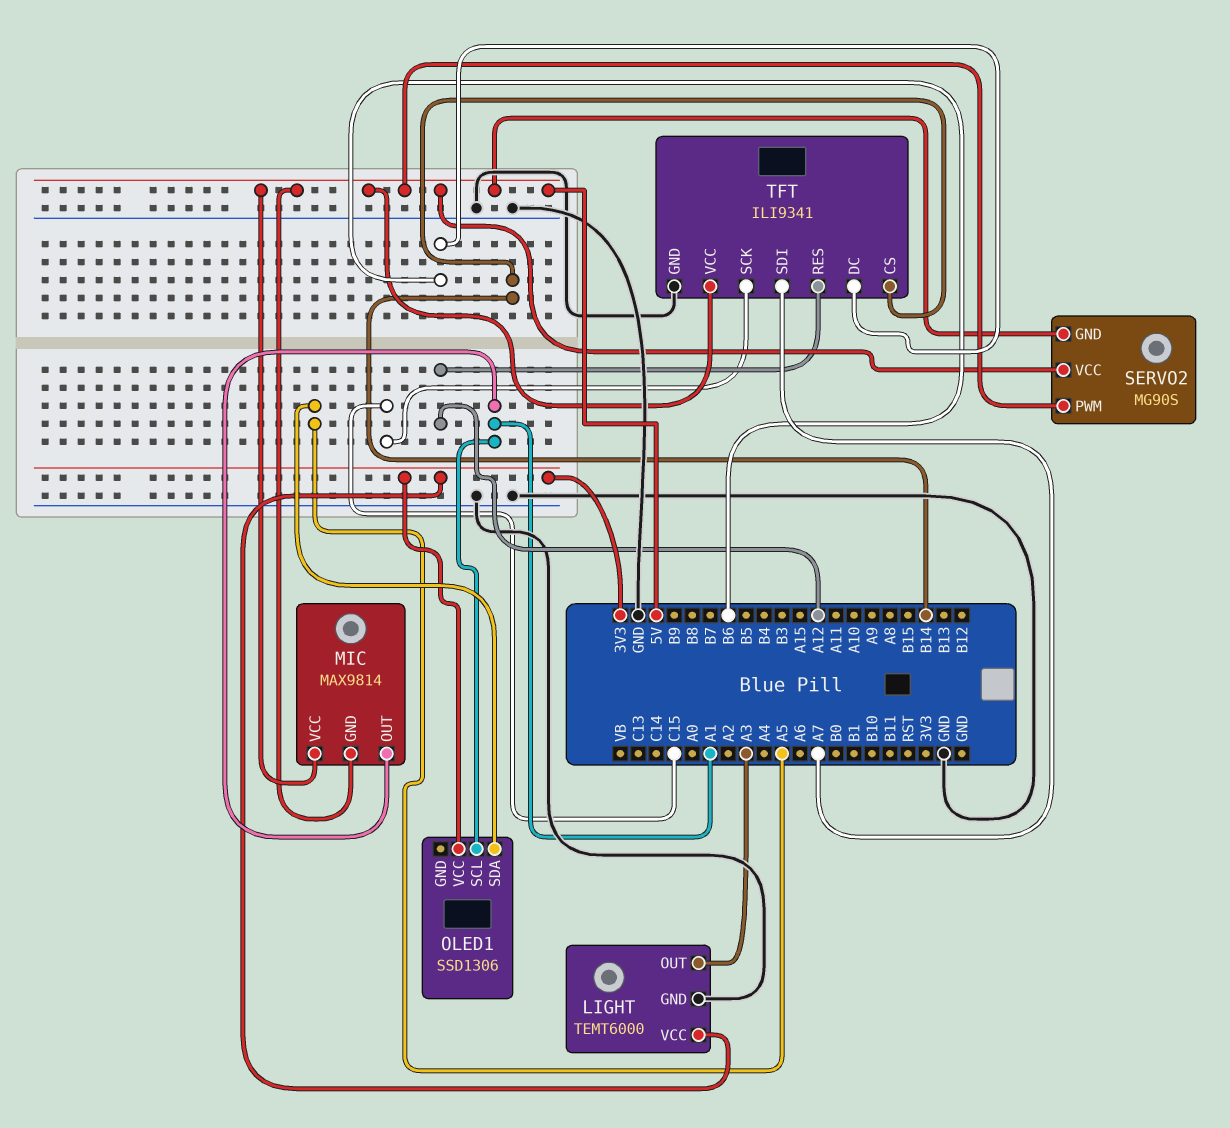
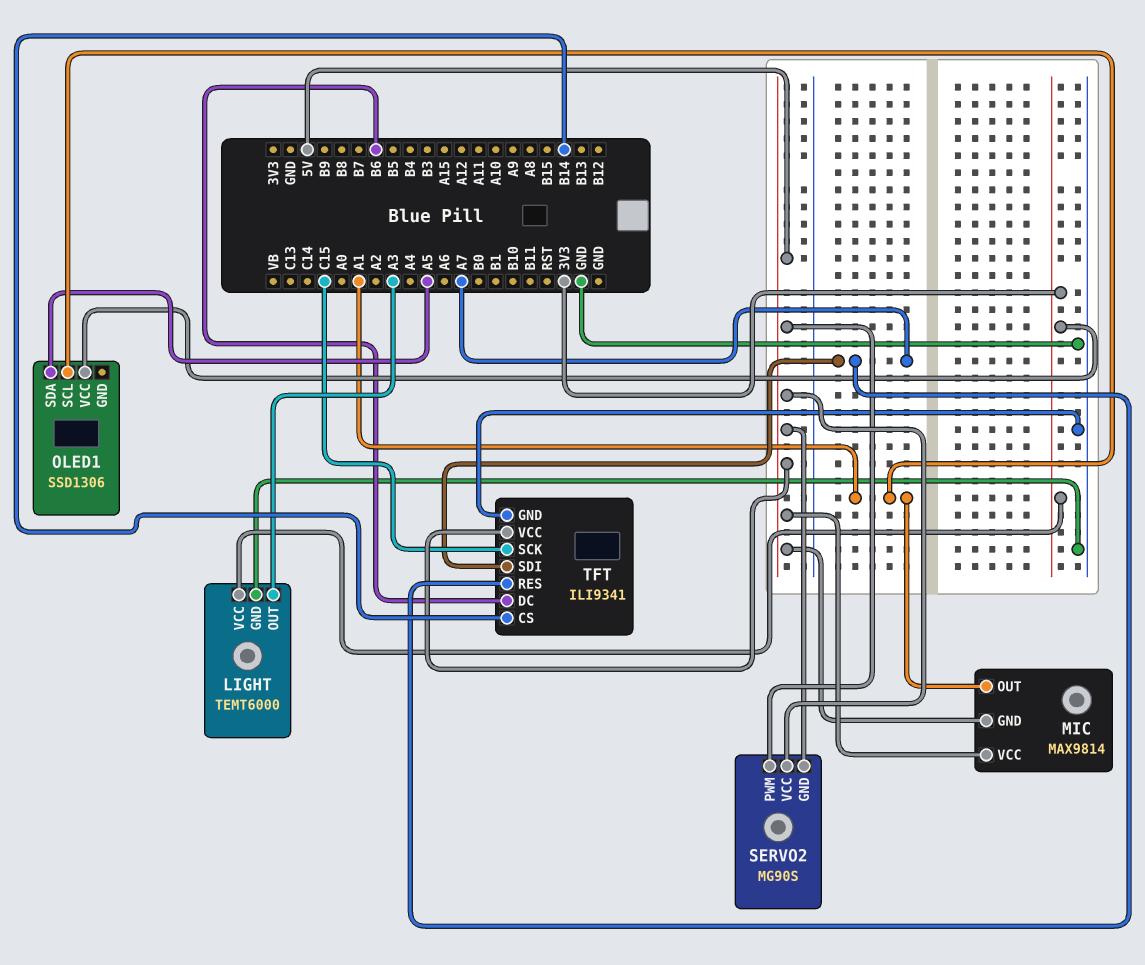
TFT pin RES: A12 -> A7

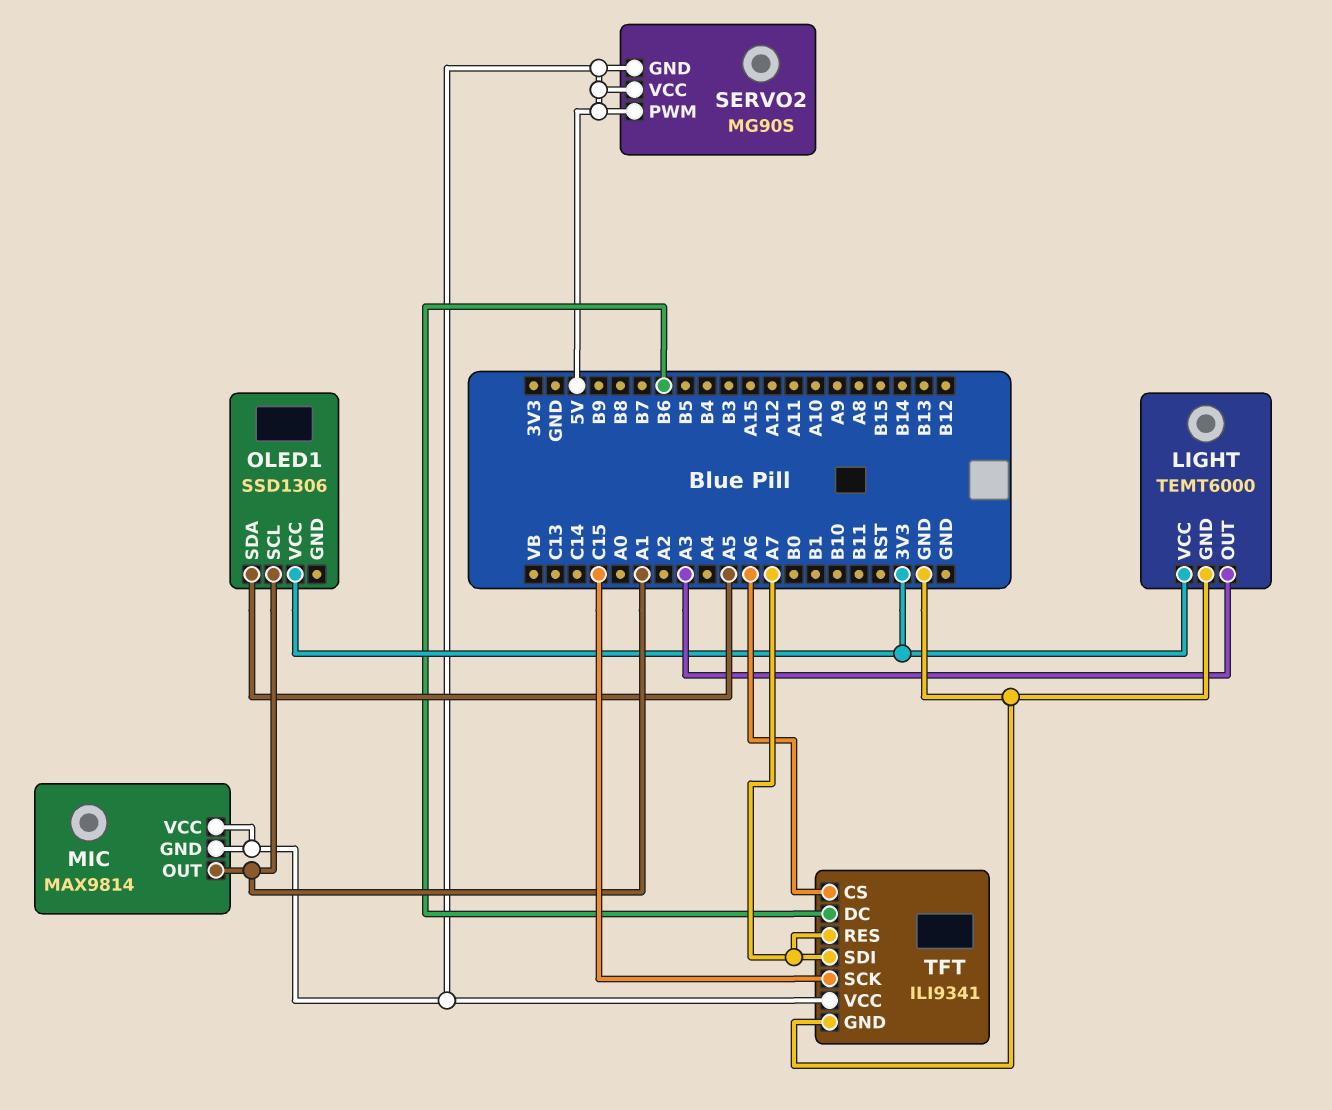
TFT pin CS: B14 -> A6

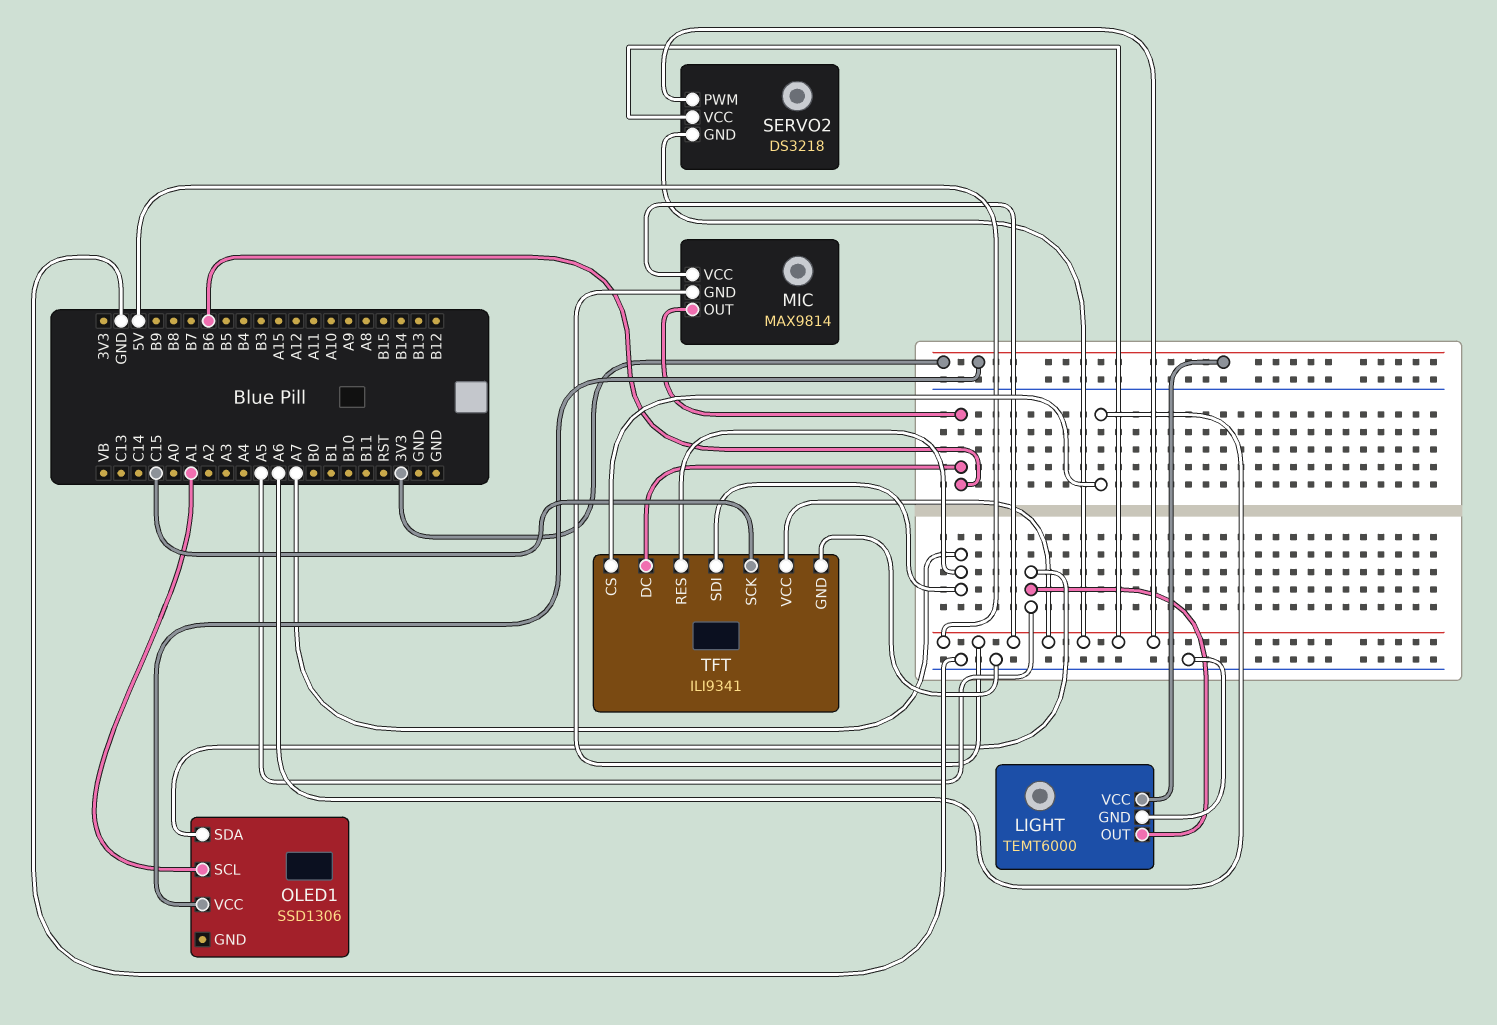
LIGHT pin OUT: A3 -> A5
MIC pin OUT: A1 -> B6
SERVO2: MG90S -> DS3218

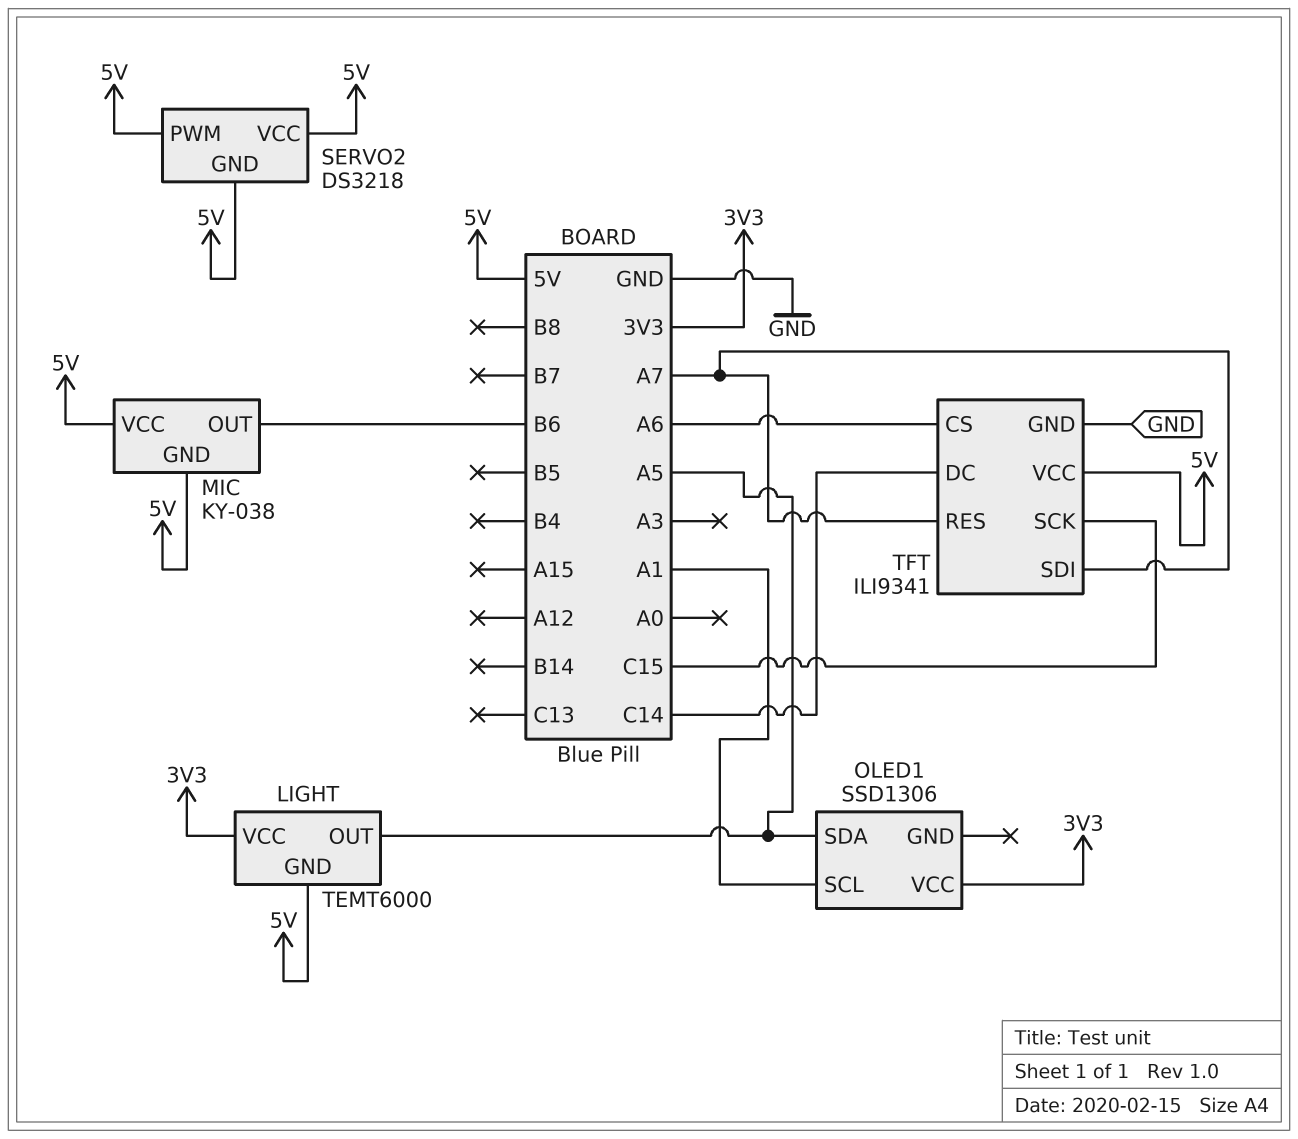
LIGHT pin GND: GND -> 5V
MIC: MAX9814 -> KY-038
TFT pin DC: B6 -> C14

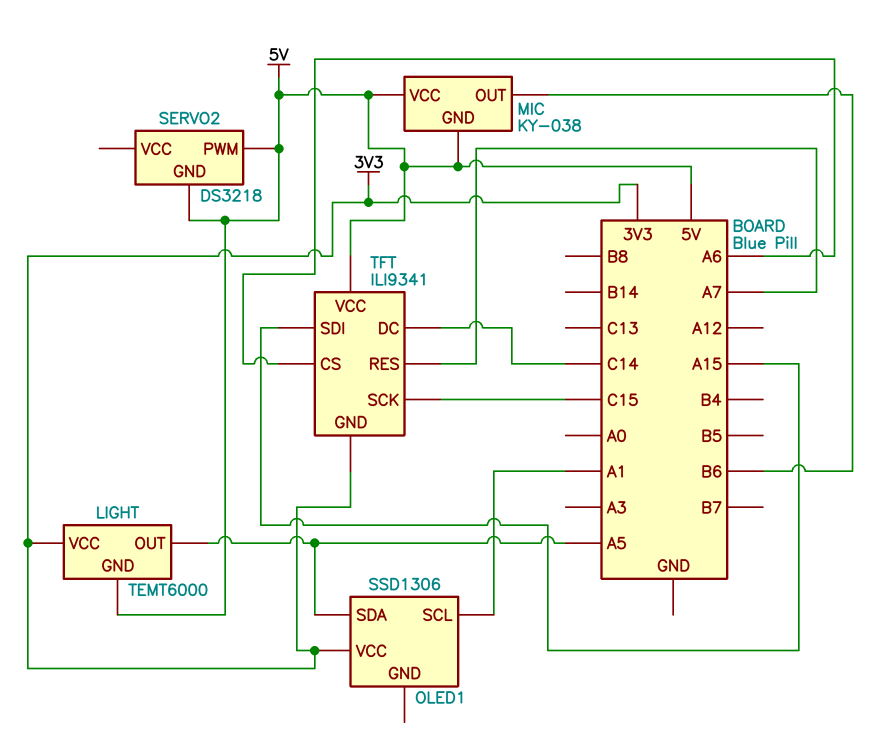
SERVO2 pin VCC: 5V -> none
TFT pin GND: GND -> 3V3
TFT pin SDI: A7 -> A15

